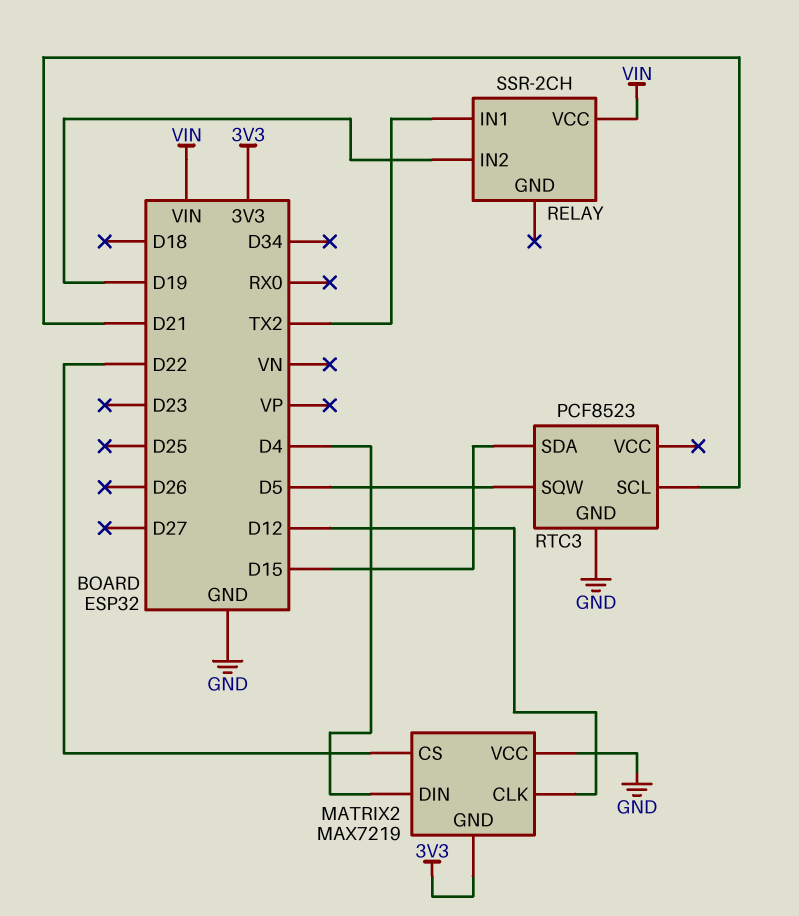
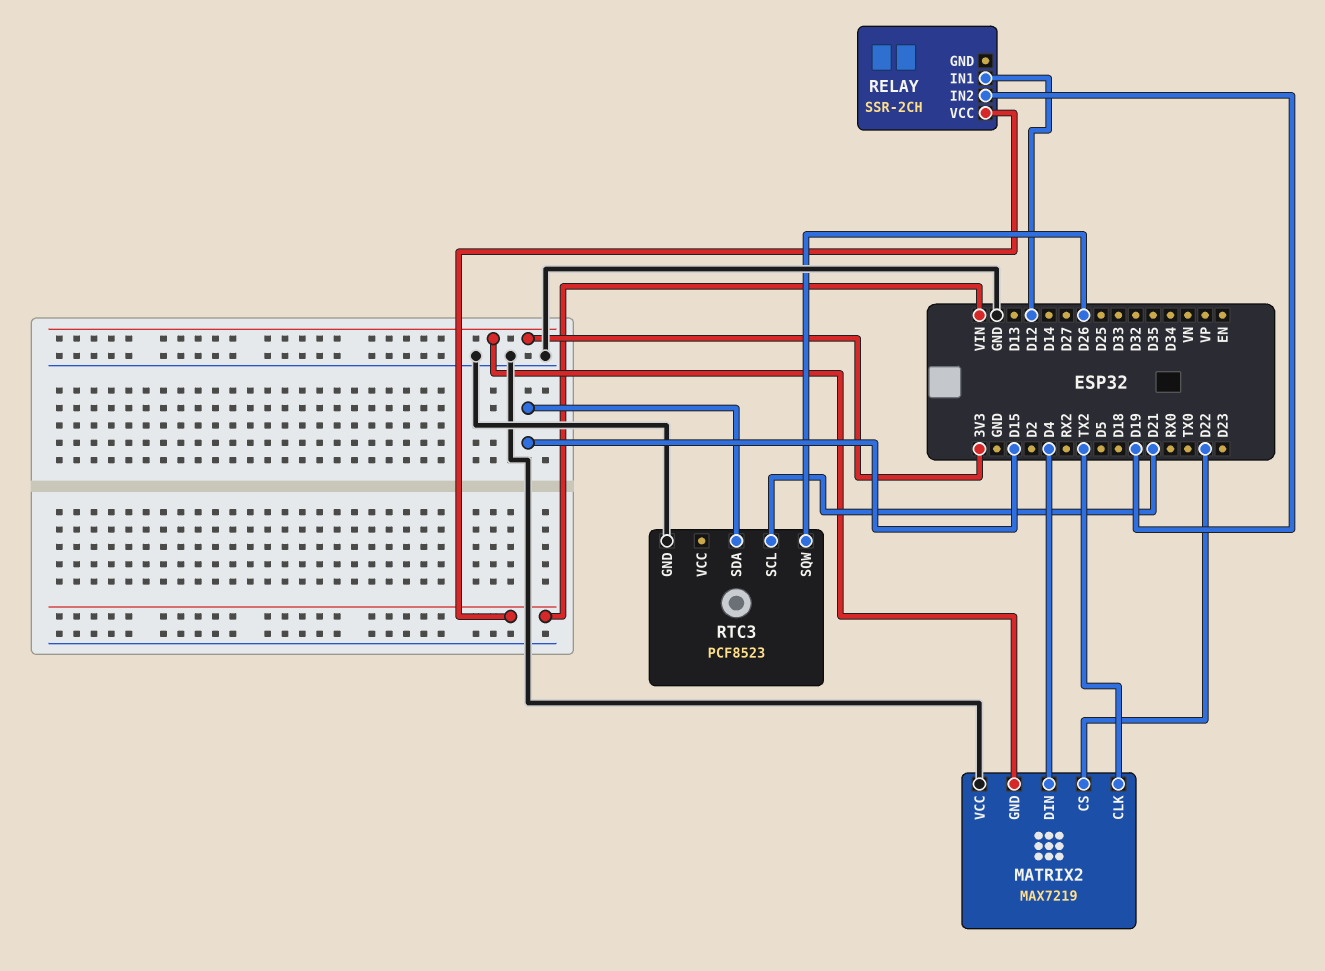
MATRIX2 pin CLK: D12 -> TX2
RELAY pin IN1: TX2 -> D12
RTC3 pin SQW: D5 -> D26

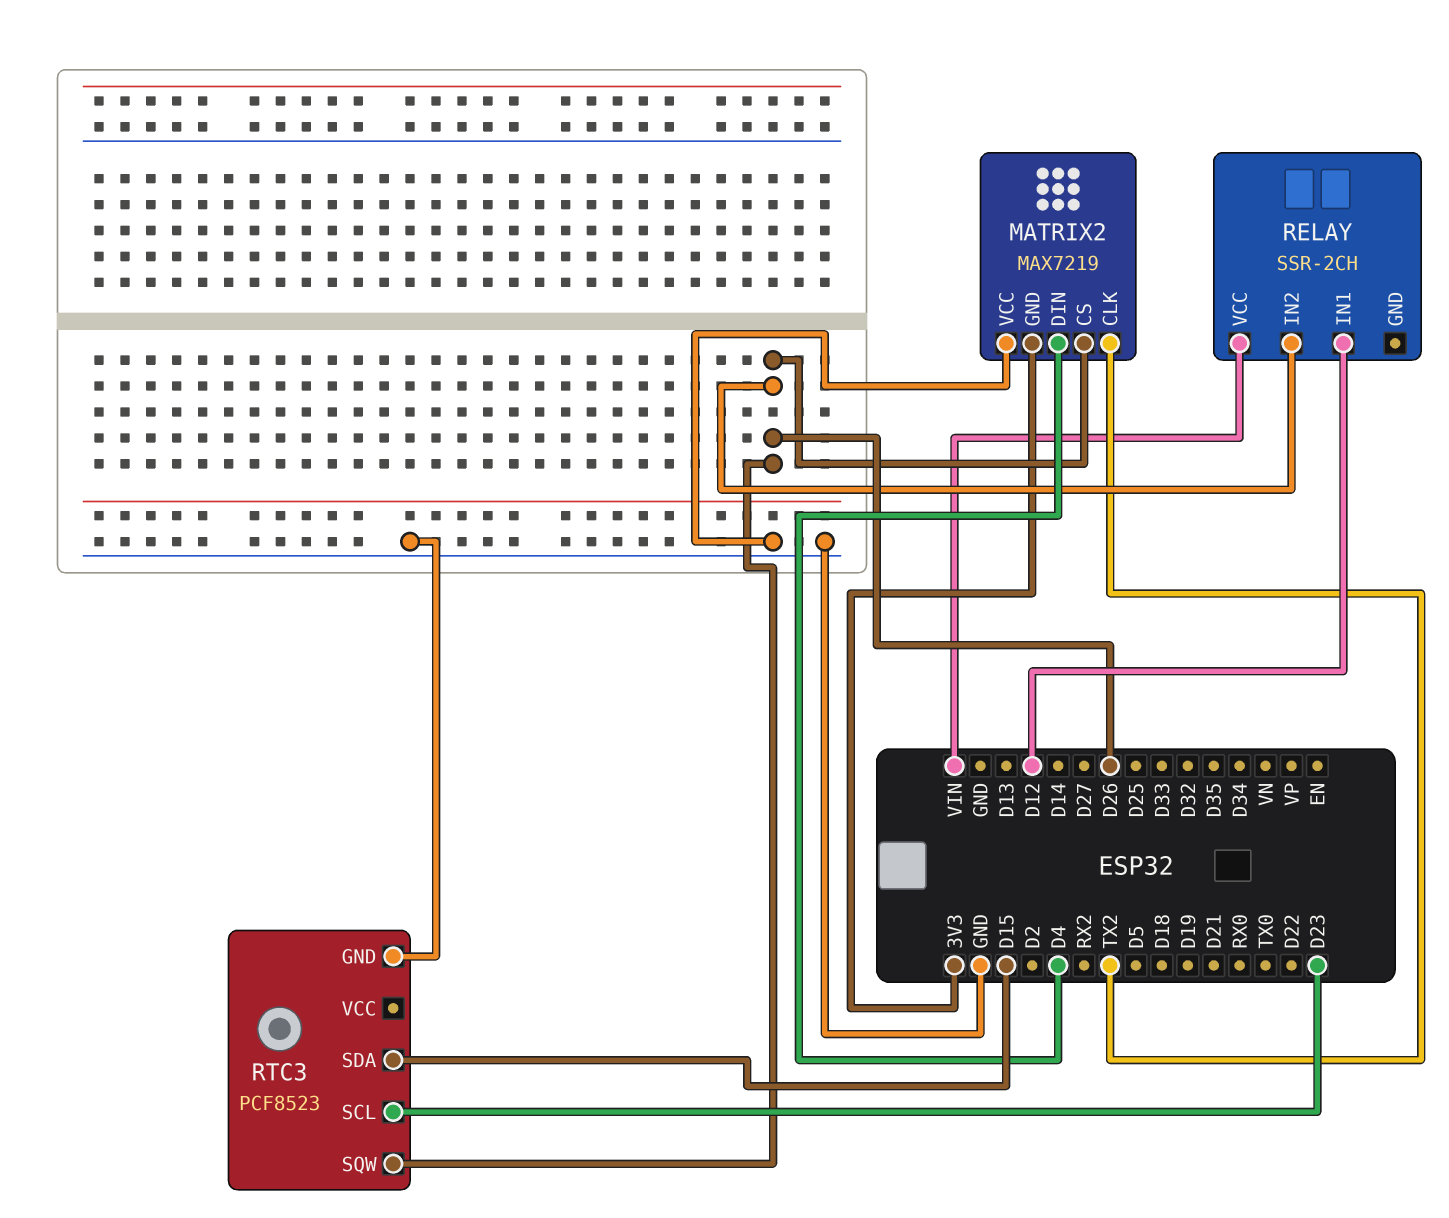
MATRIX2 pin CS: D22 -> D26
RELAY pin IN2: D19 -> D26
RTC3 pin SCL: D21 -> D23

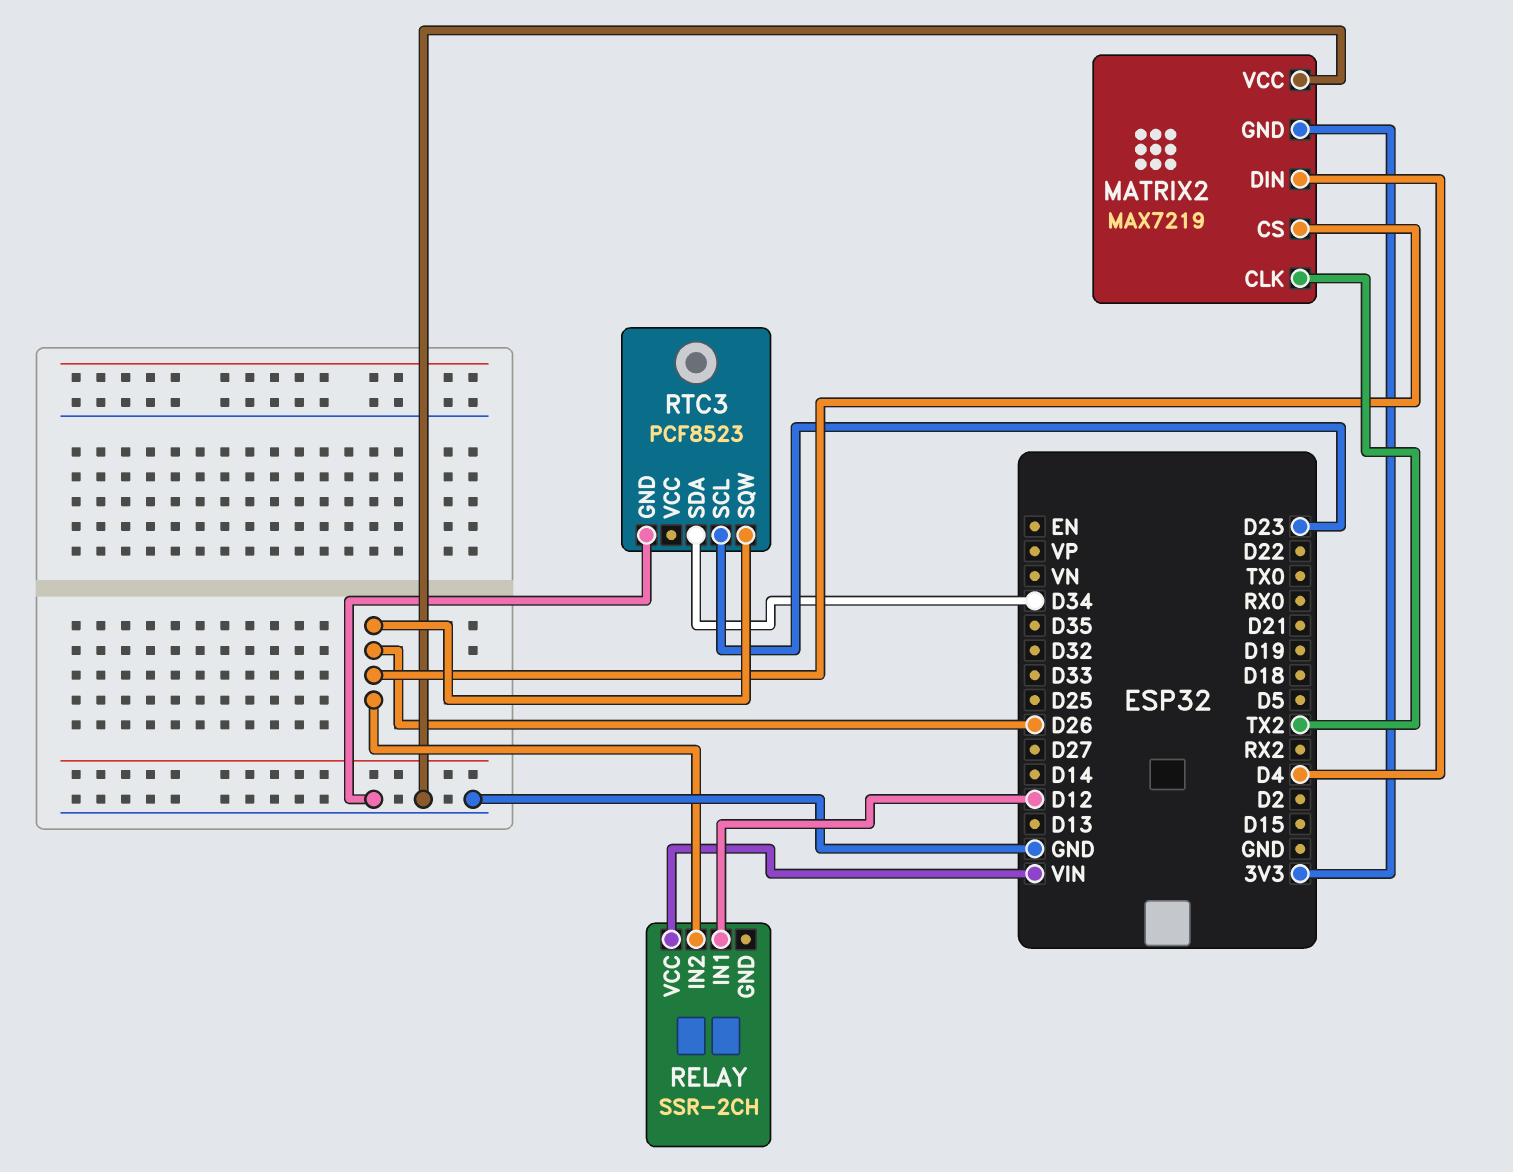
RTC3 pin SDA: D15 -> D34

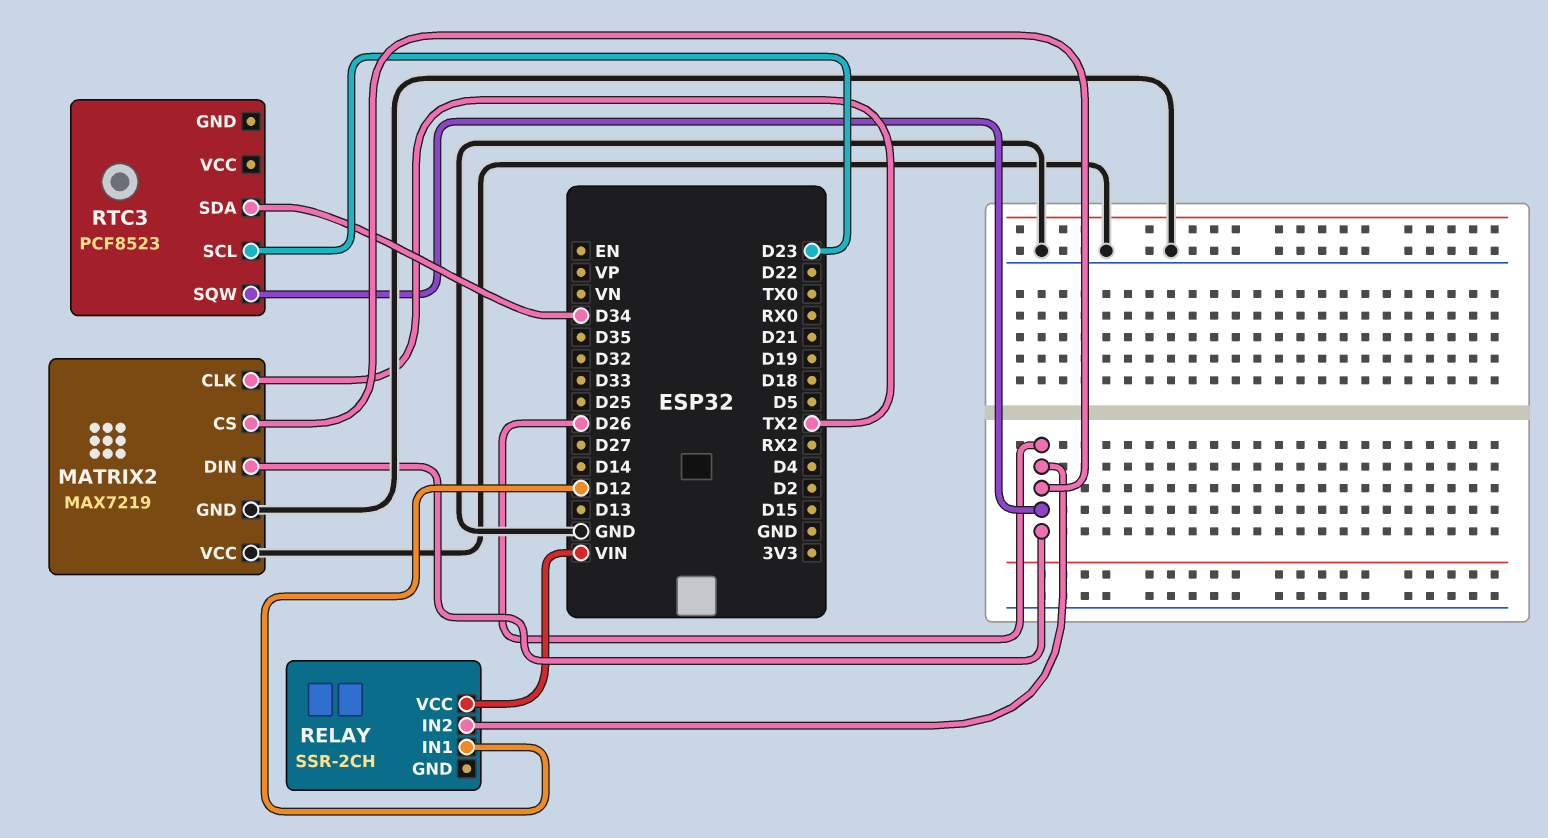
MATRIX2 pin DIN: D4 -> D26
MATRIX2 pin GND: 3V3 -> GND
RTC3 pin GND: GND -> none

